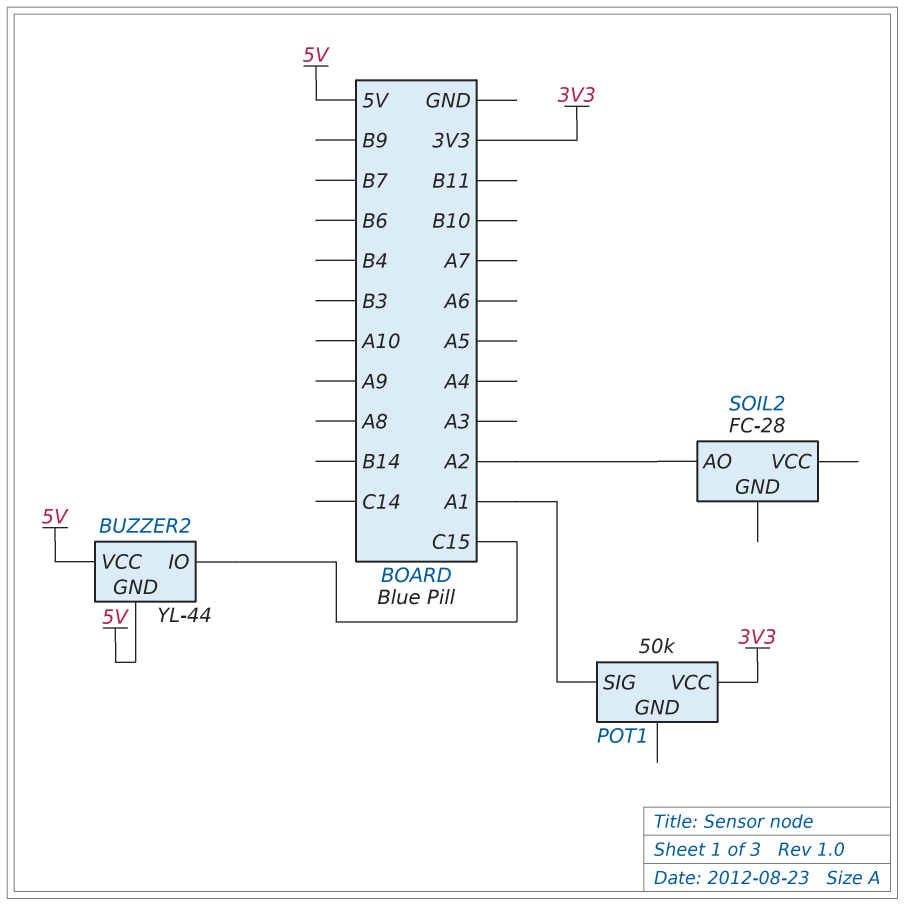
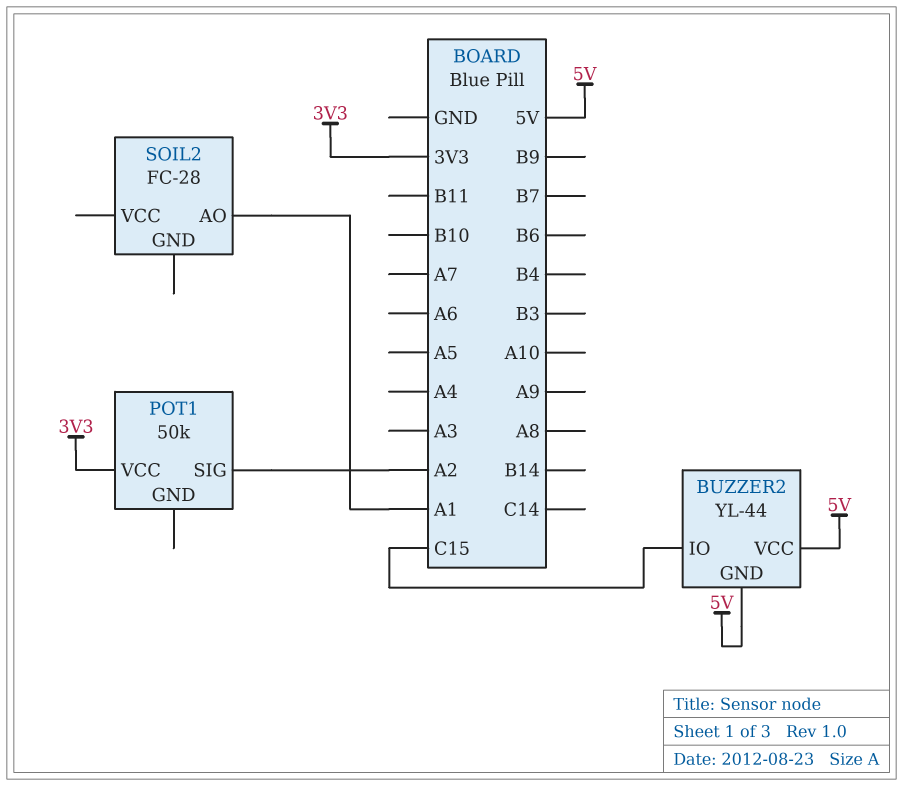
POT1 pin SIG: A1 -> A2
SOIL2 pin AO: A2 -> A1

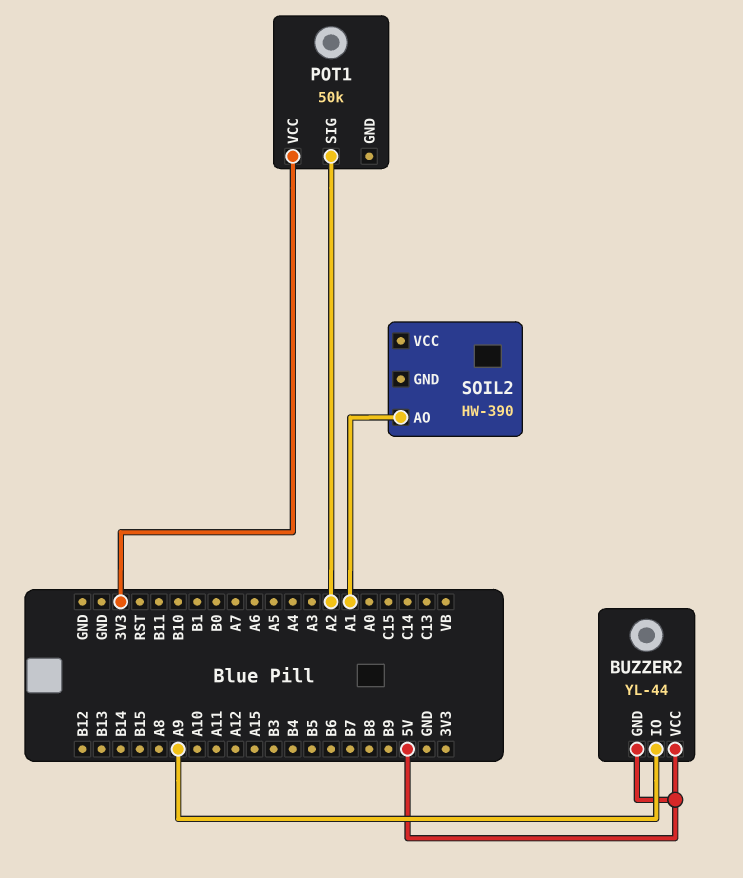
BUZZER2 pin IO: C15 -> A9
SOIL2: FC-28 -> HW-390

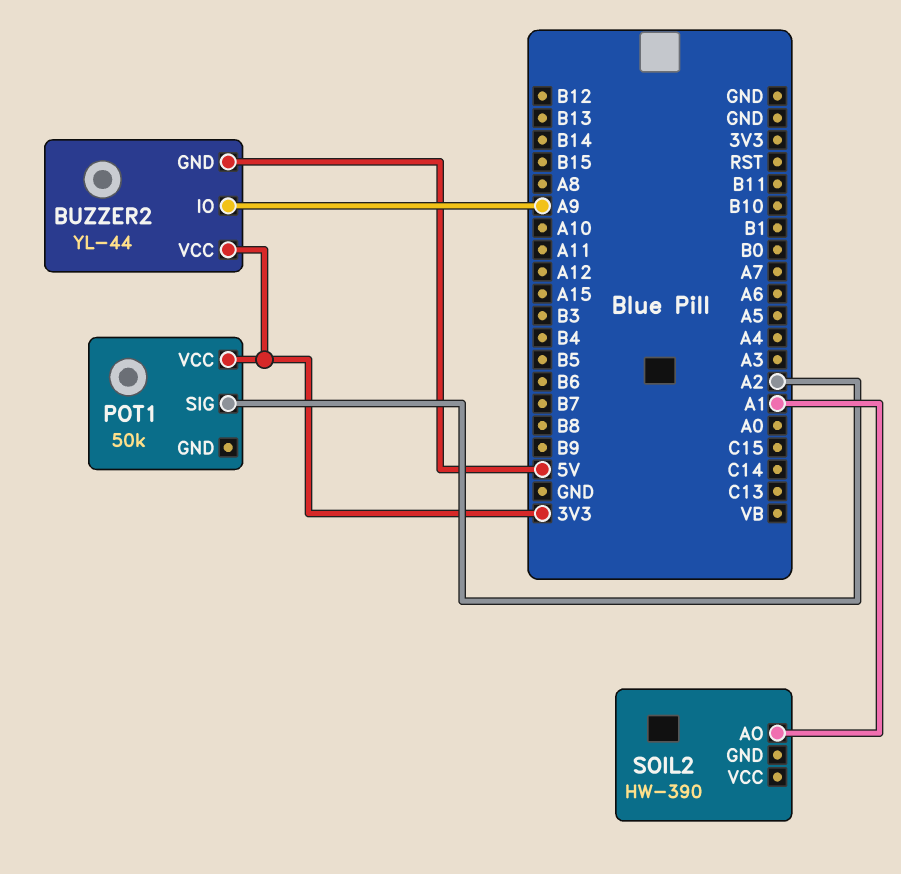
BUZZER2 pin VCC: 5V -> 3V3

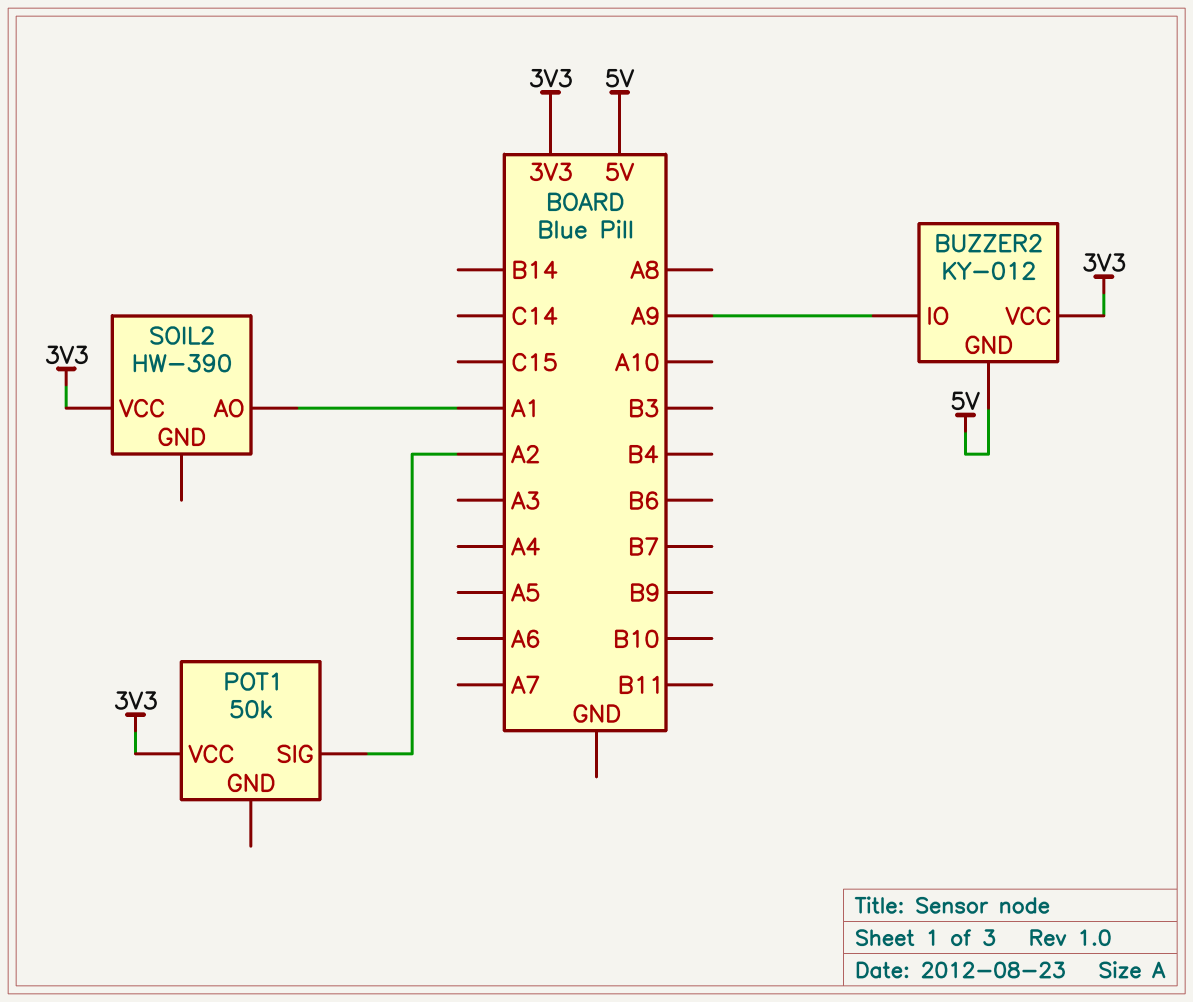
BUZZER2: YL-44 -> KY-012
SOIL2 pin VCC: none -> 3V3

